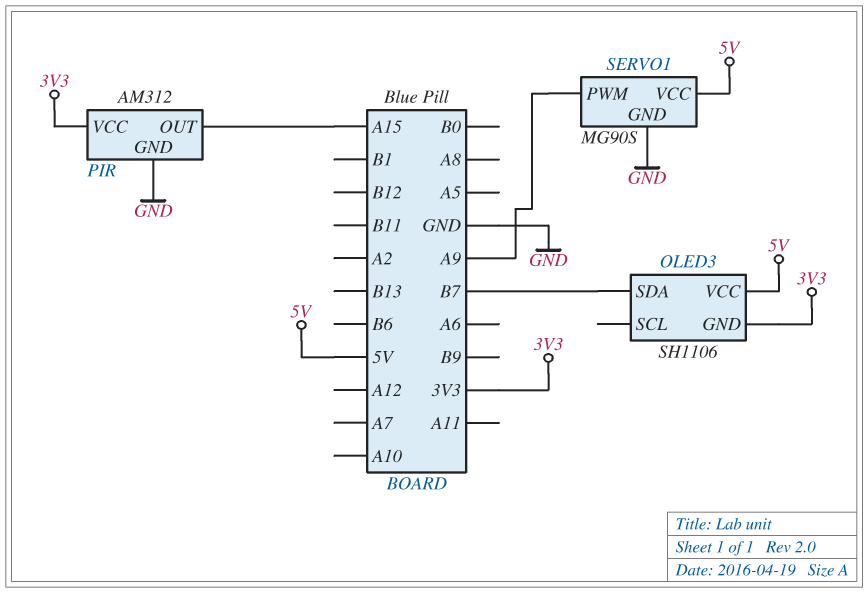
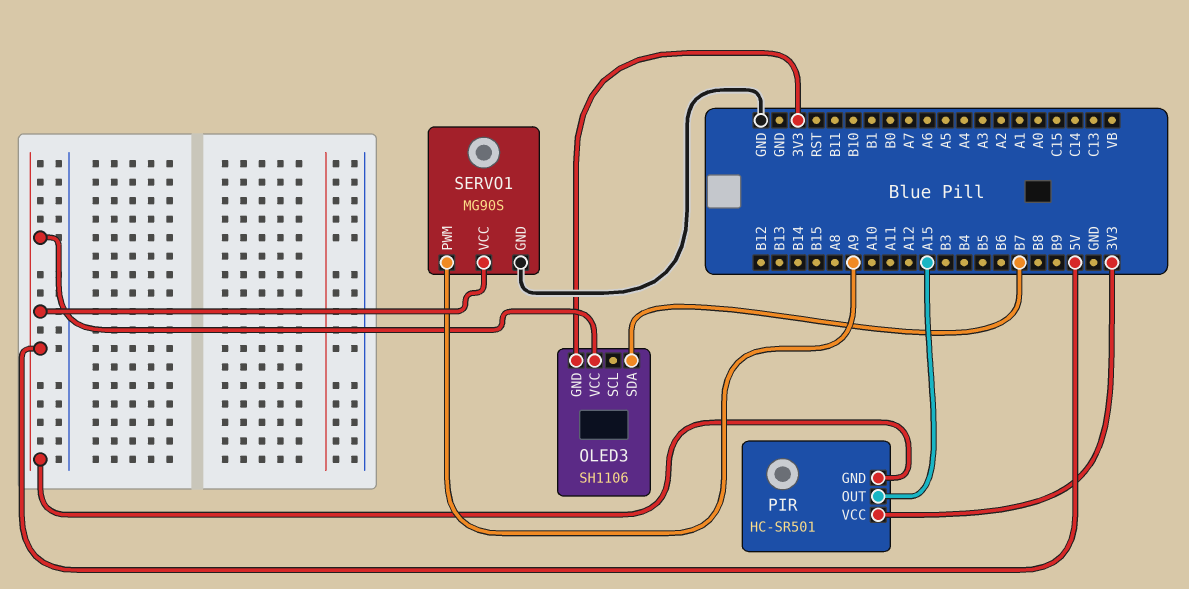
PIR: AM312 -> HC-SR501
PIR pin GND: GND -> 5V

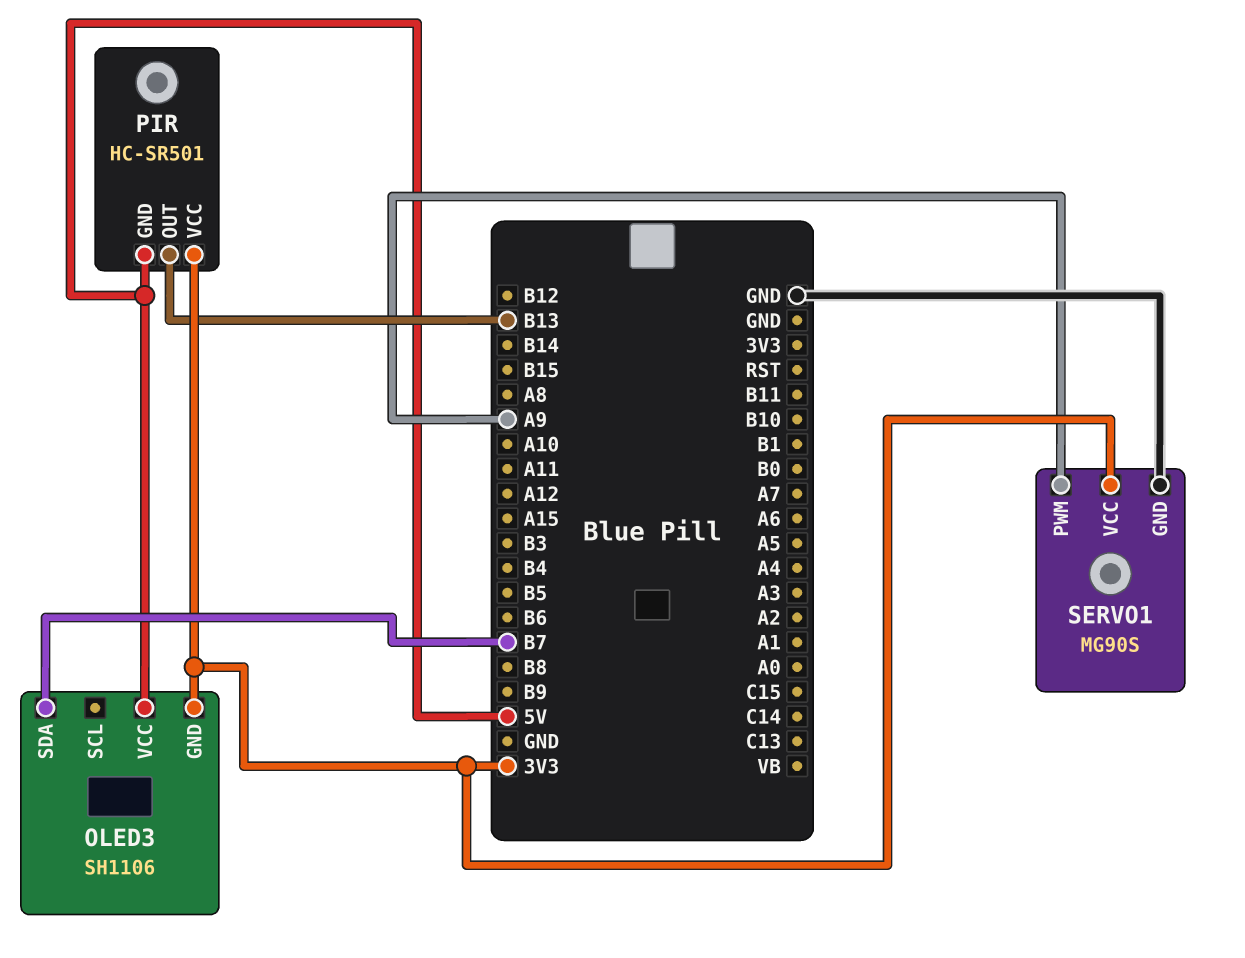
PIR pin OUT: A15 -> B13
SERVO1 pin VCC: 5V -> 3V3

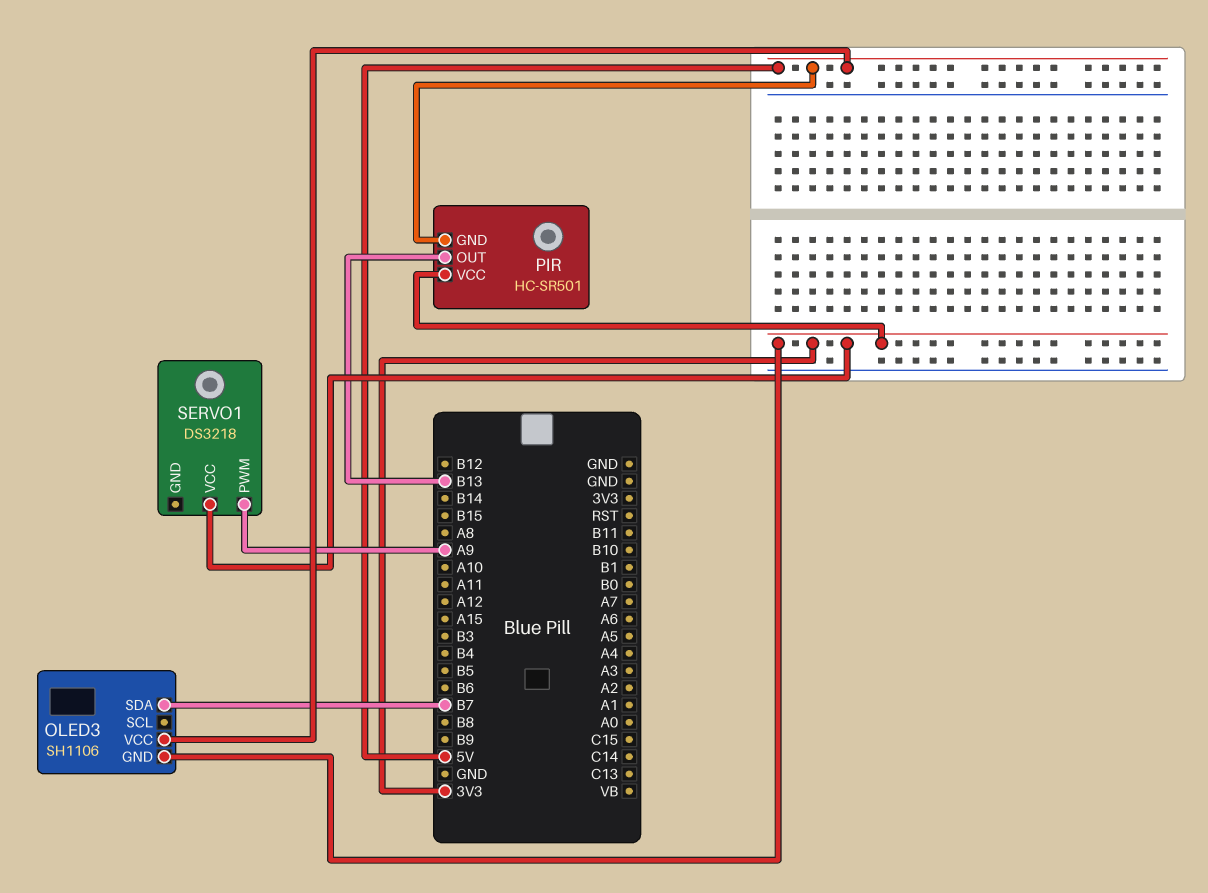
SERVO1: MG90S -> DS3218
SERVO1 pin GND: GND -> none

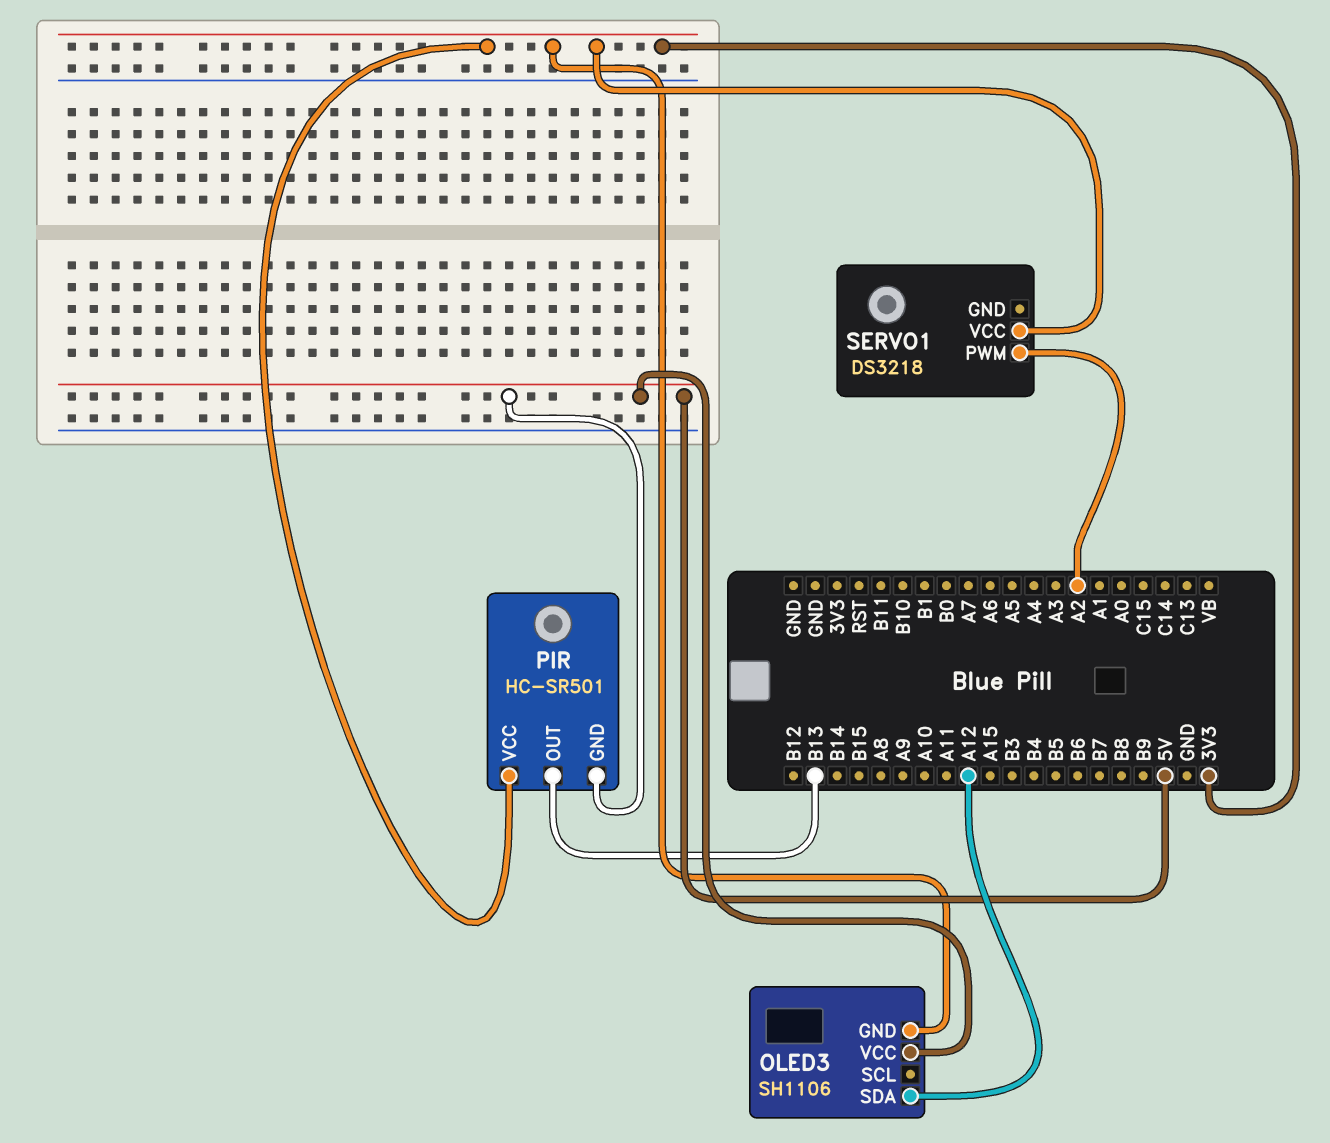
OLED3 pin SDA: B7 -> A12
SERVO1 pin PWM: A9 -> A2

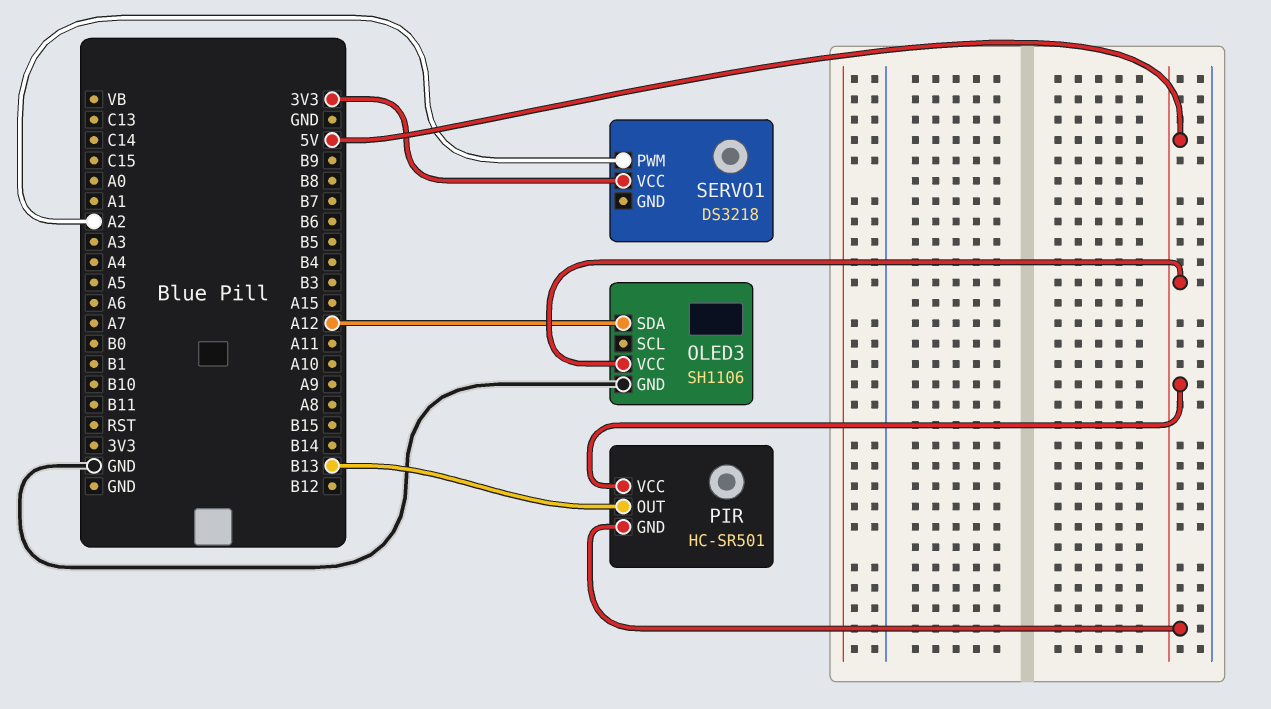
OLED3 pin GND: 3V3 -> GND
PIR pin VCC: 3V3 -> 5V

